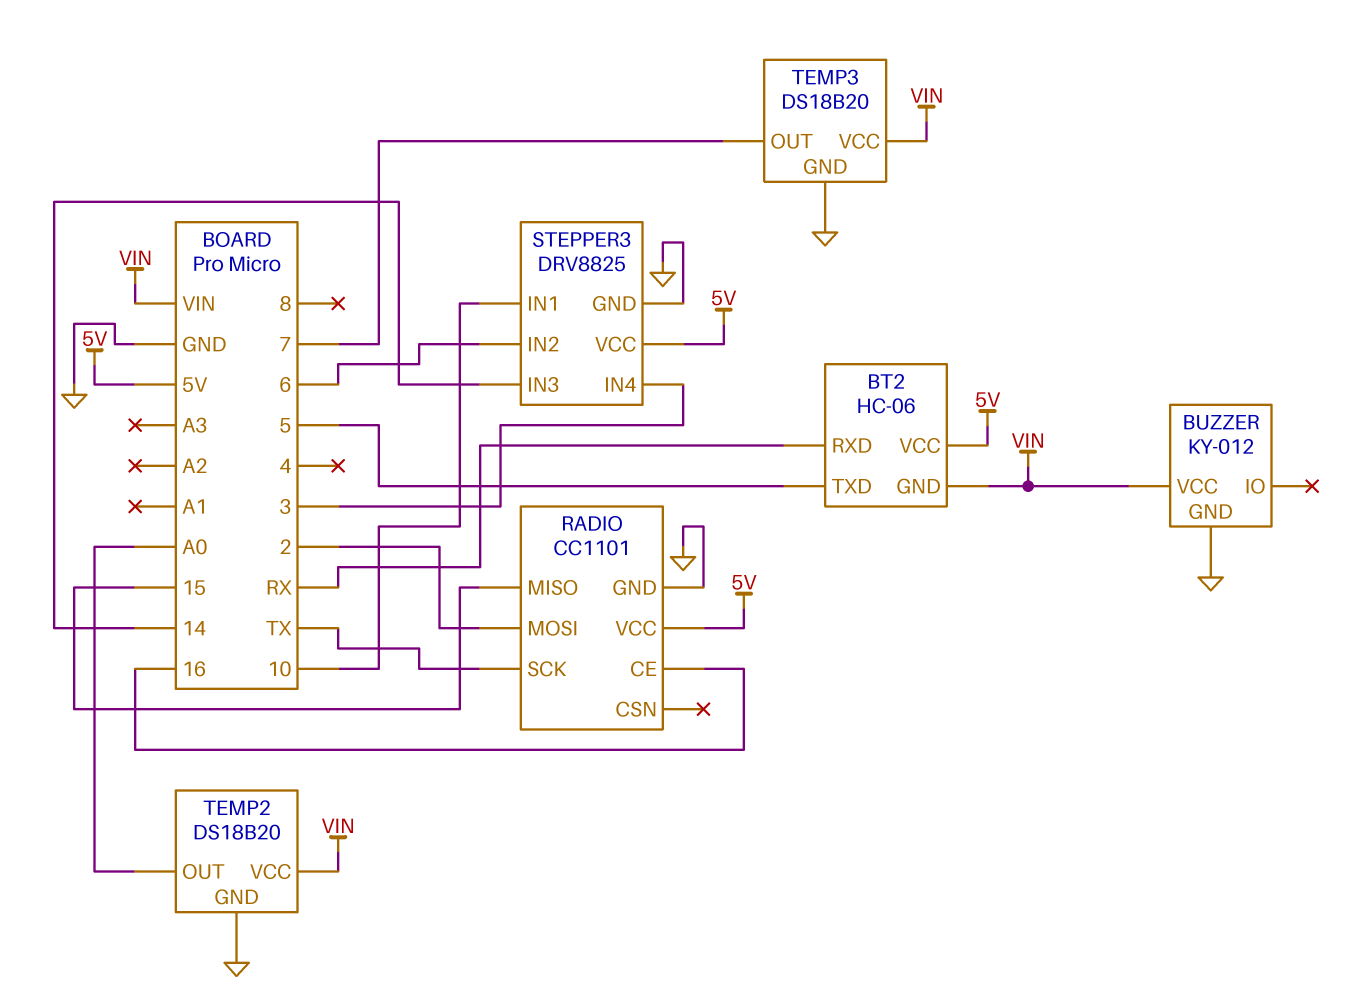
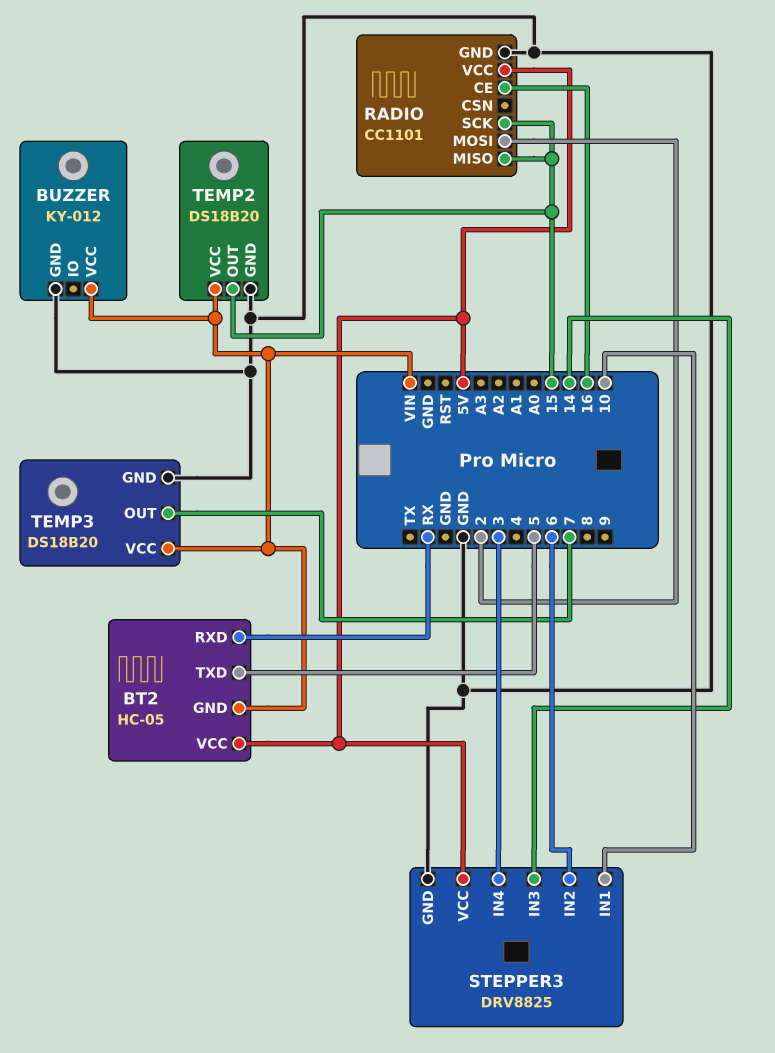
BT2: HC-06 -> HC-05
RADIO pin SCK: TX -> 15
TEMP2 pin OUT: A0 -> 15

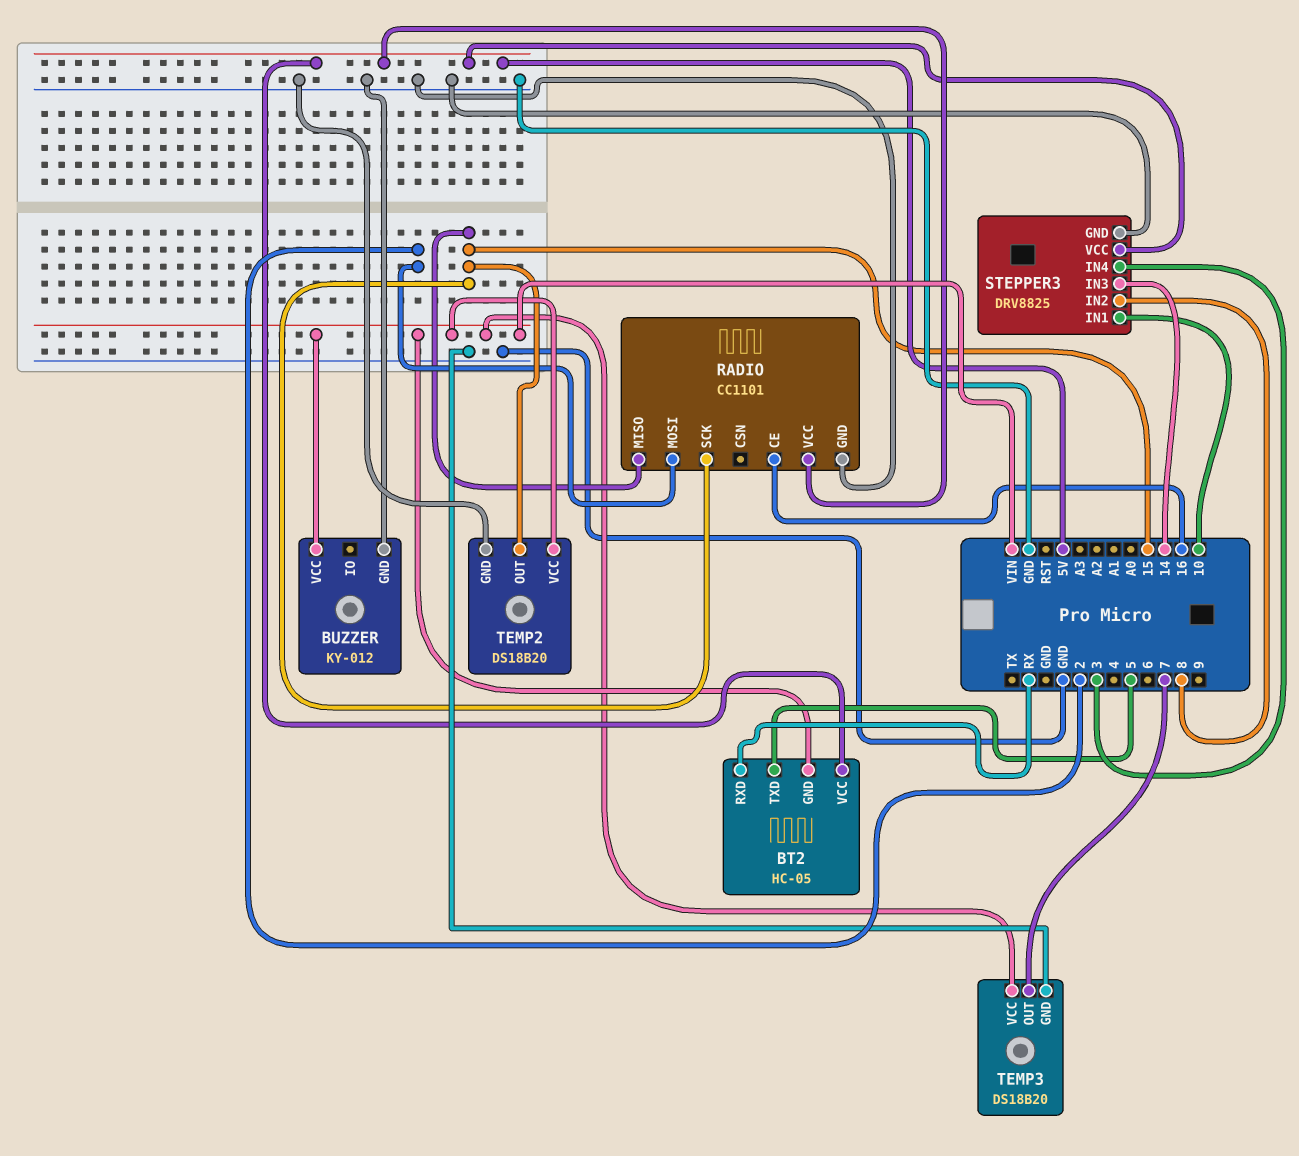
STEPPER3 pin IN2: 6 -> 8

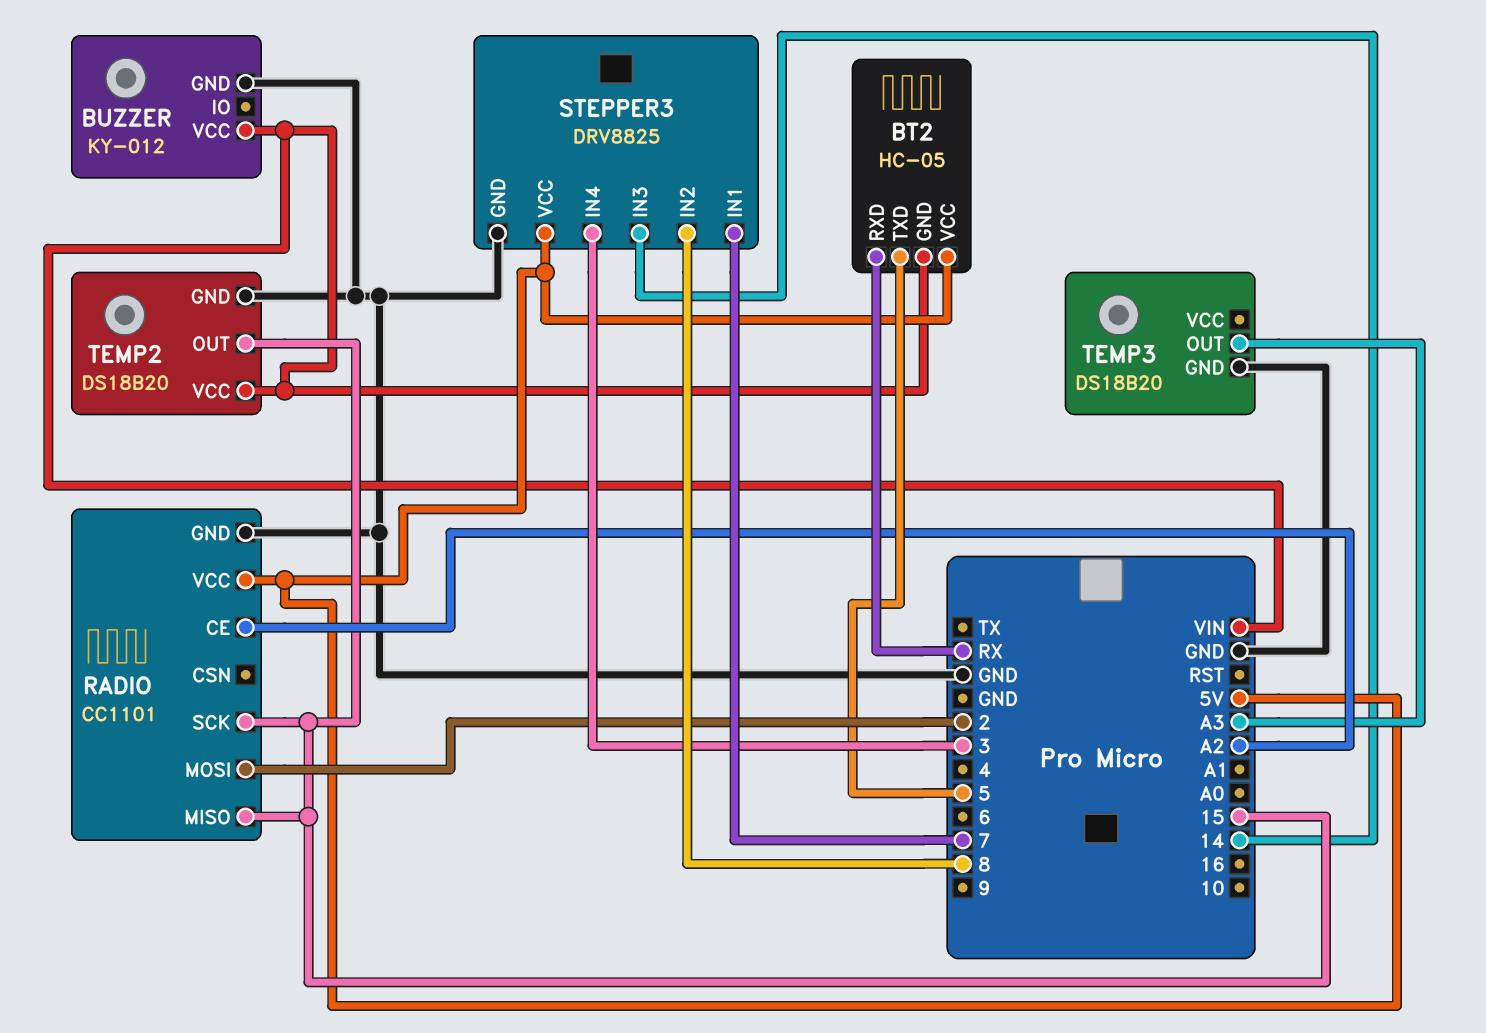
RADIO pin CE: 16 -> A2
STEPPER3 pin IN1: 10 -> 7
TEMP3 pin OUT: 7 -> A3
TEMP3 pin VCC: VIN -> none

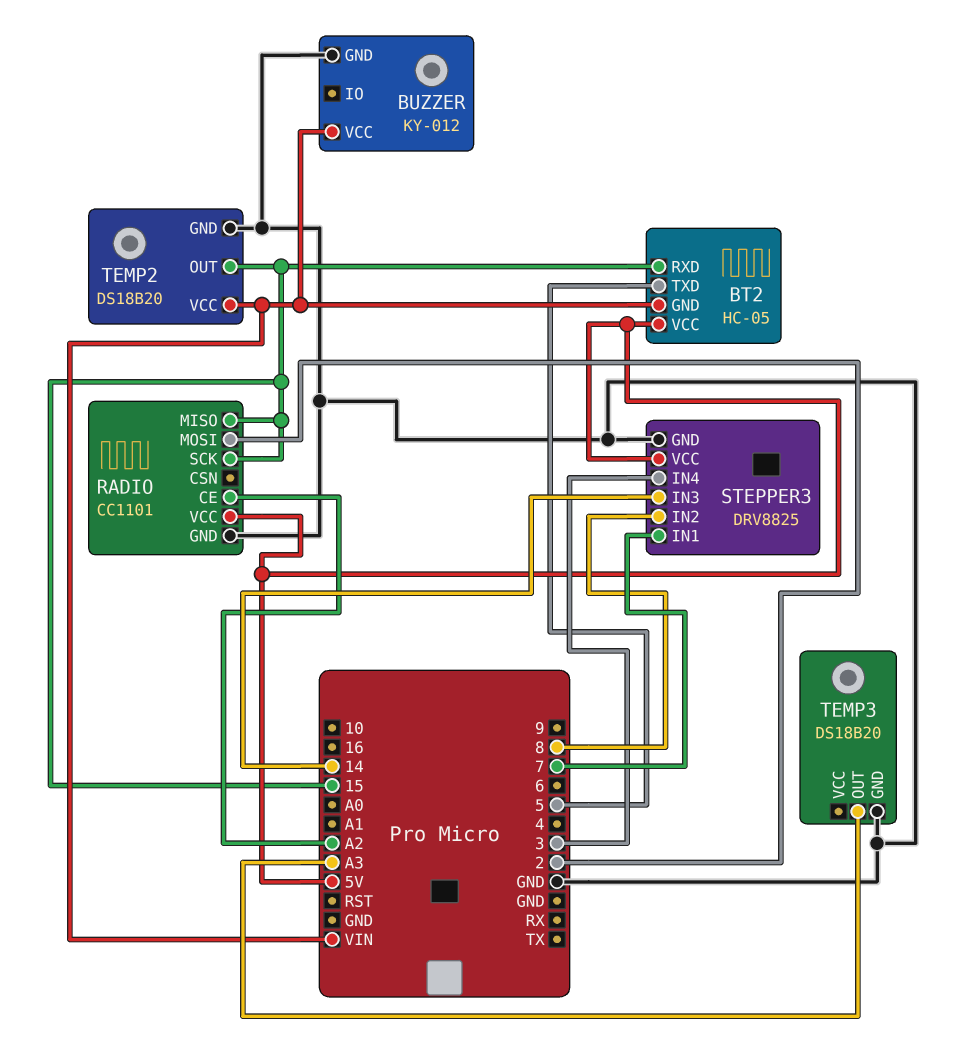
BT2 pin RXD: RX -> 15

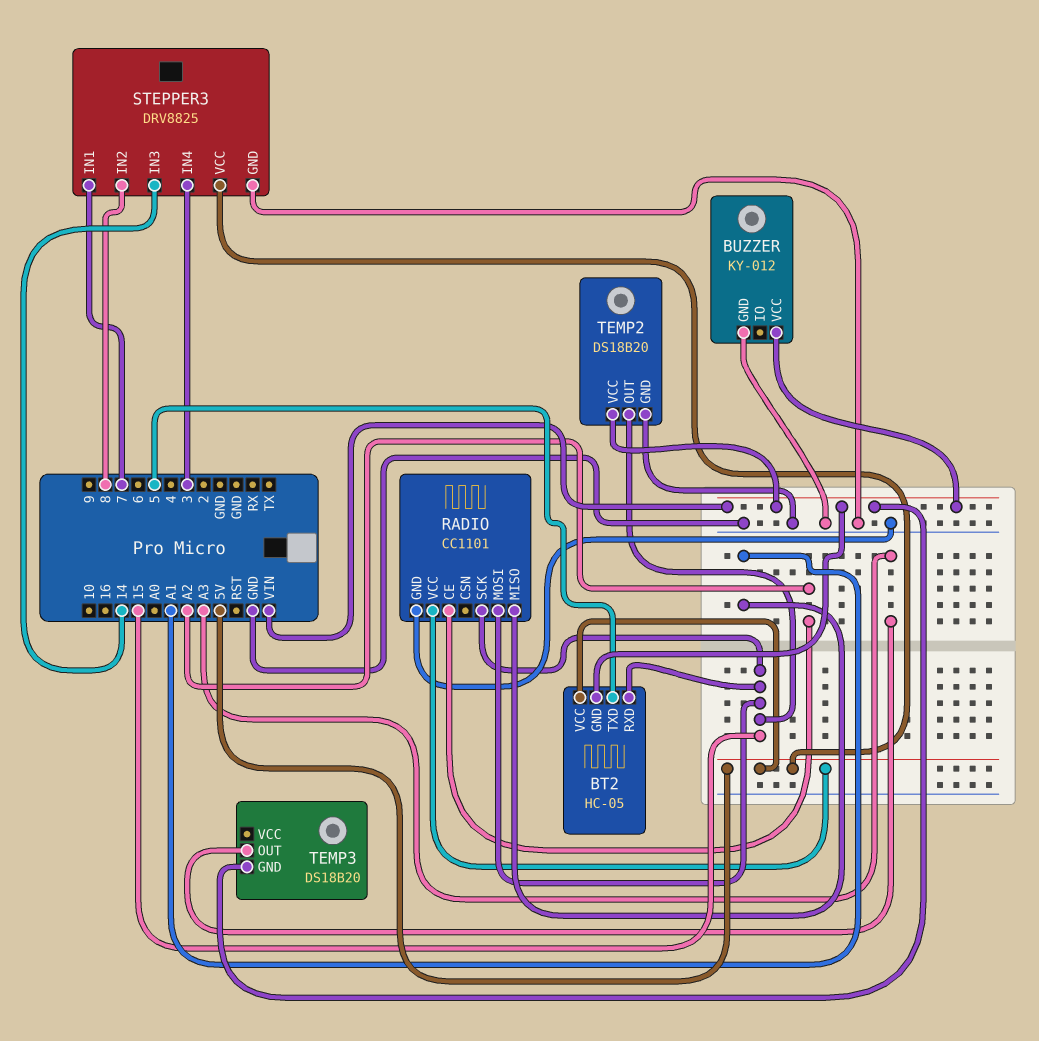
RADIO pin MISO: 15 -> A1
RADIO pin MOSI: 2 -> 15
TEMP3 pin GND: GND -> VIN

